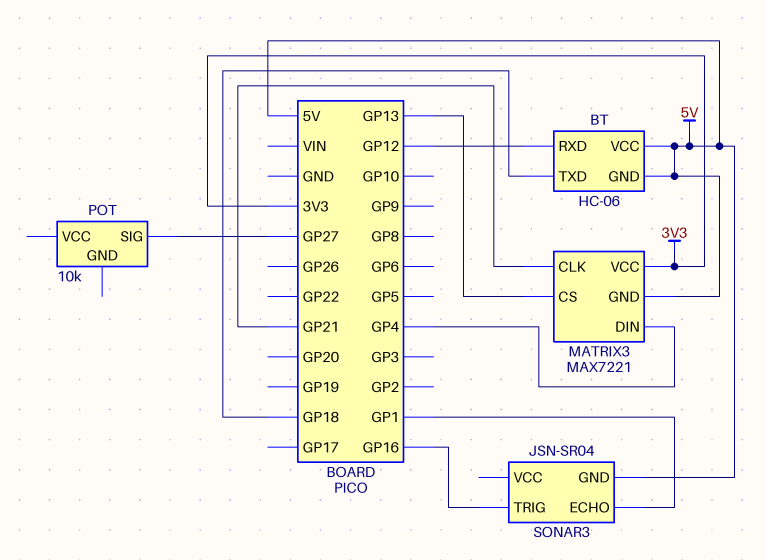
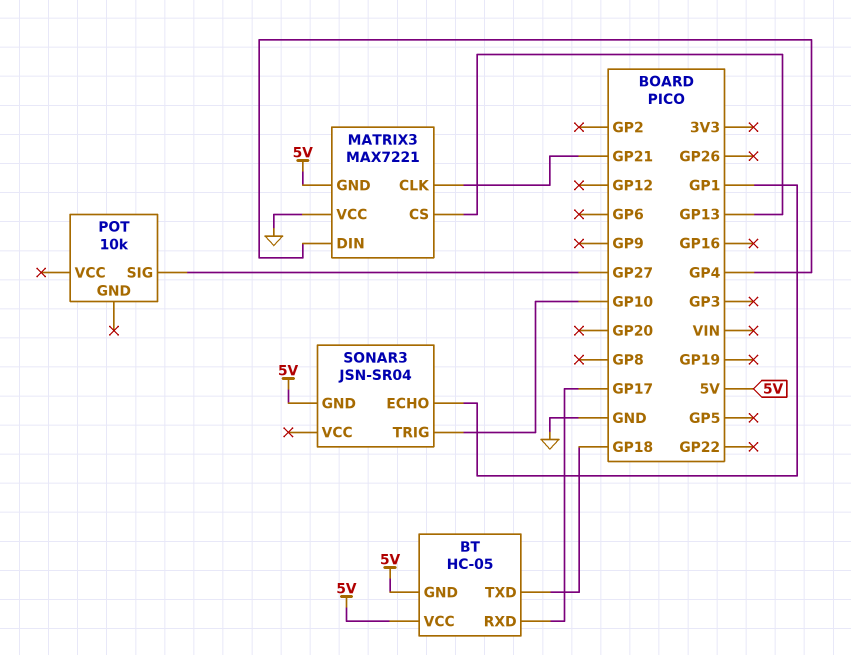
BT: HC-06 -> HC-05
BT pin RXD: GP12 -> GP17
MATRIX3 pin VCC: 3V3 -> GND
SONAR3 pin TRIG: GP16 -> GP10

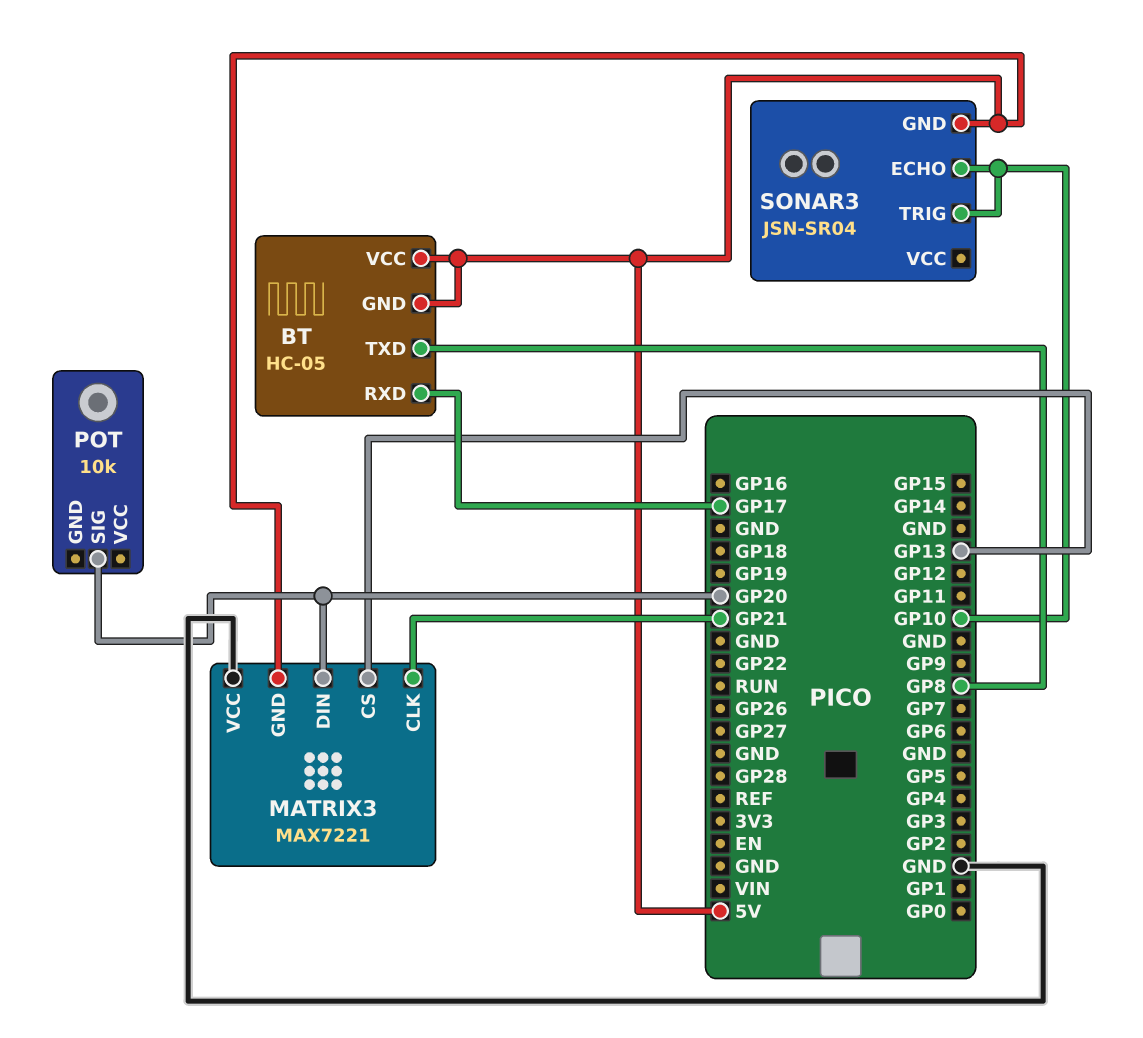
BT pin TXD: GP18 -> GP8
MATRIX3 pin DIN: GP4 -> GP20
POT pin SIG: GP27 -> GP20
SONAR3 pin ECHO: GP1 -> GP10

